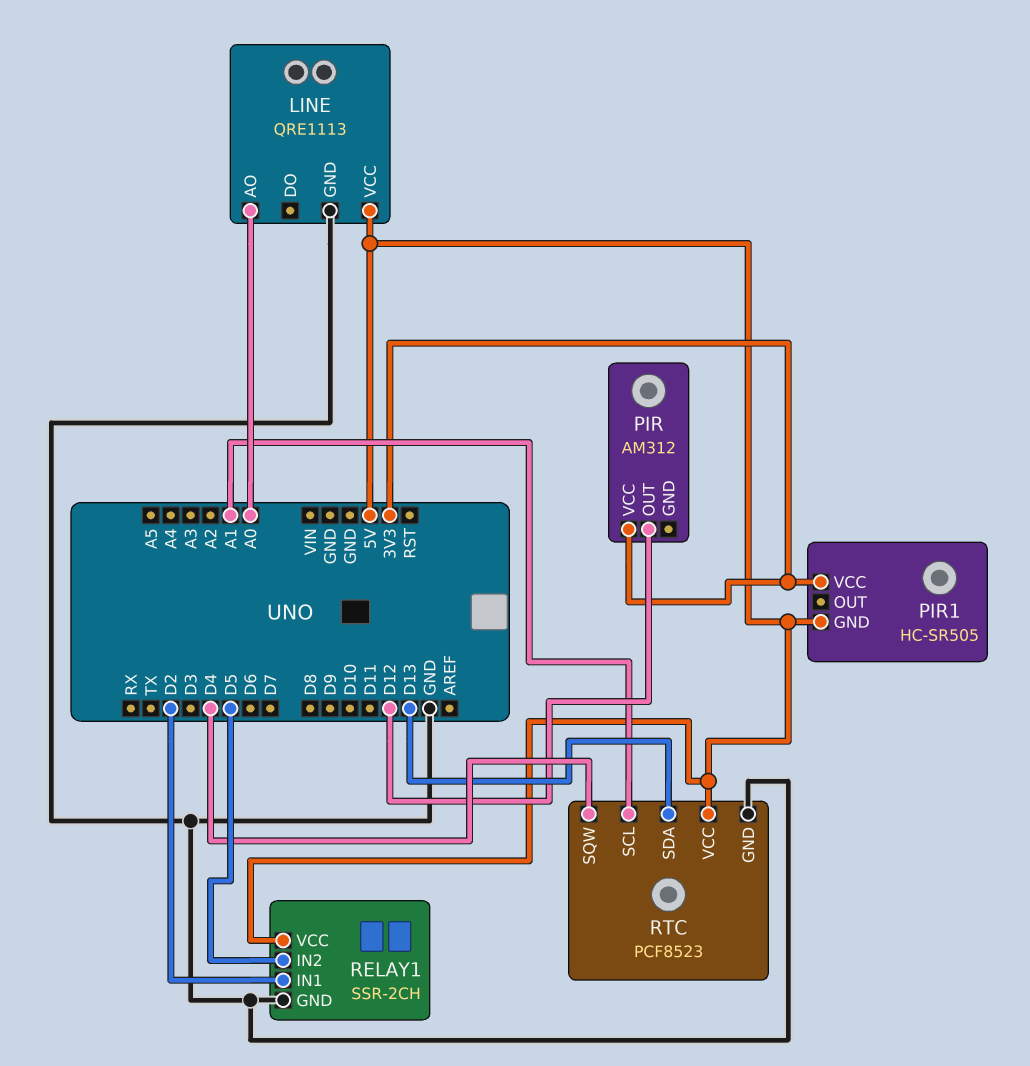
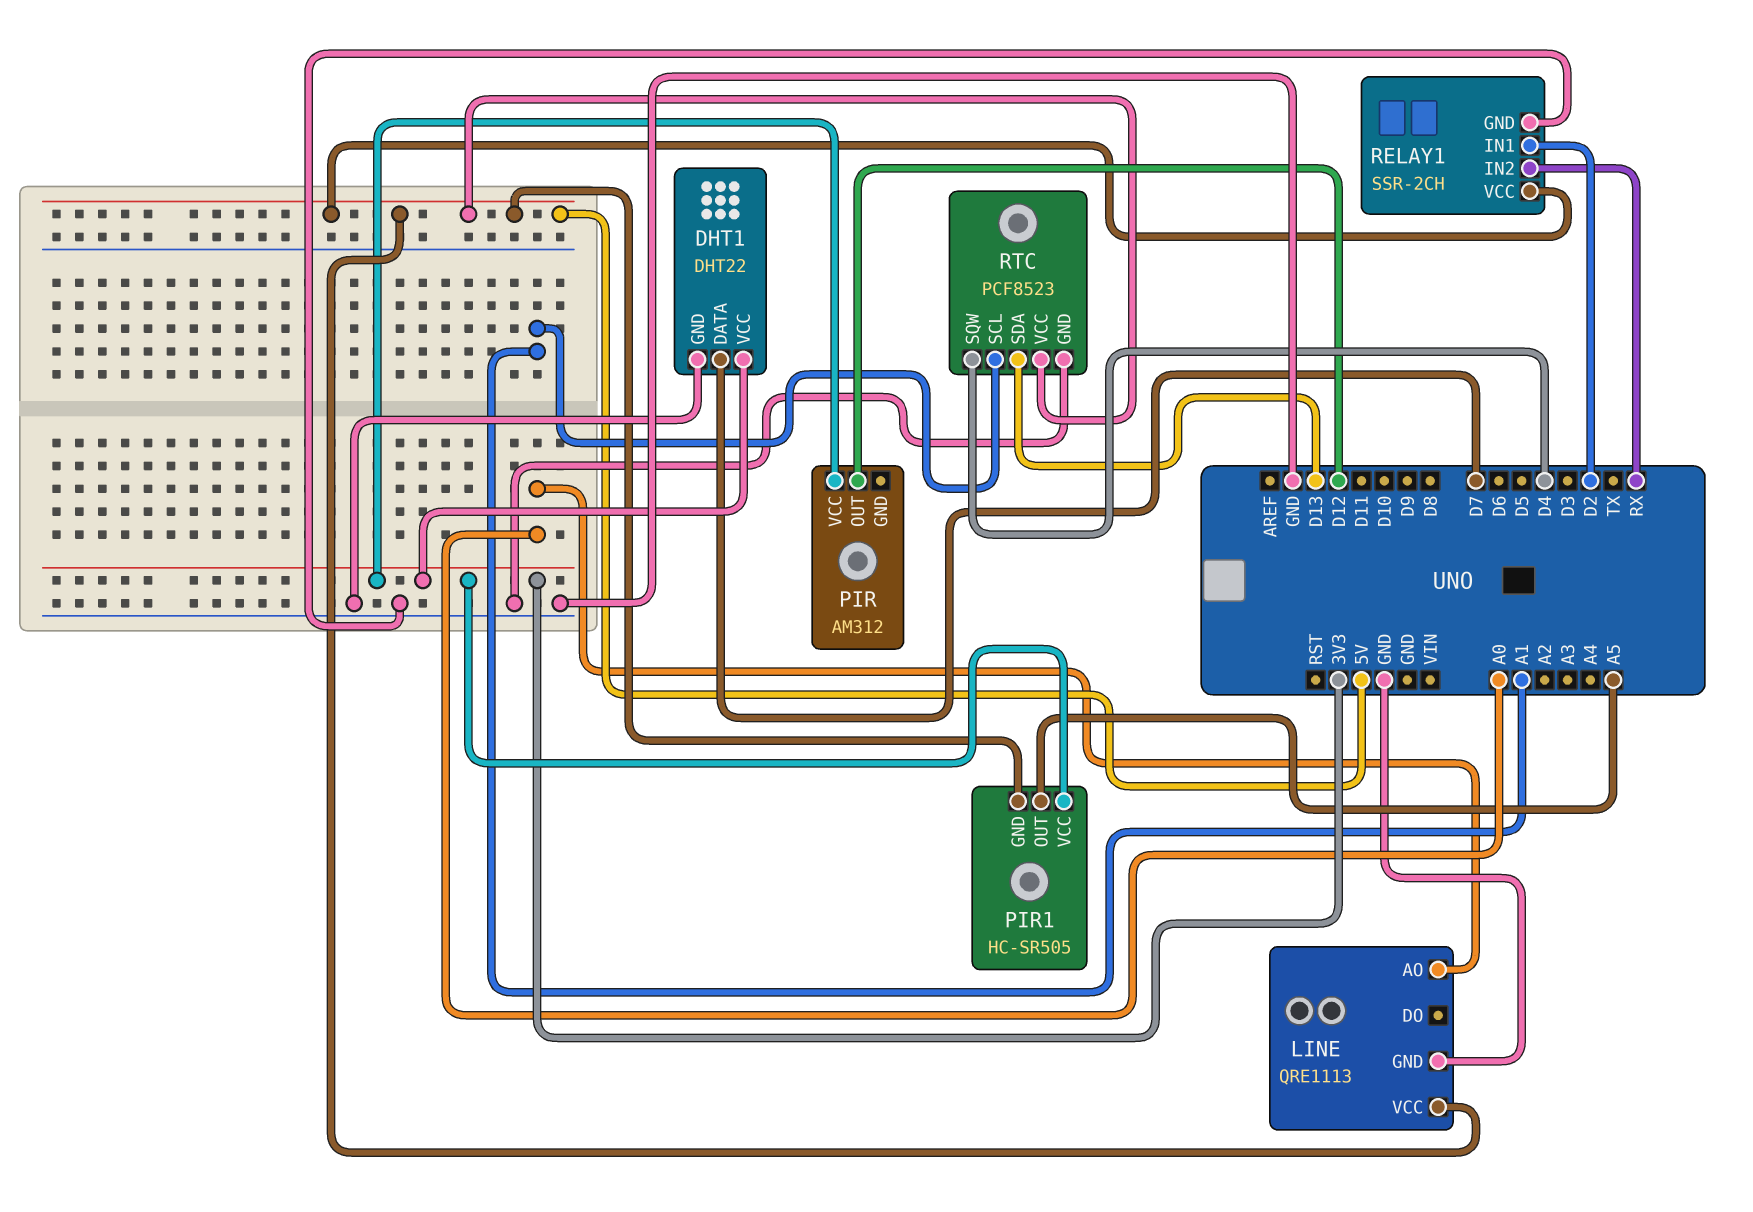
DHT1: none -> DHT22
DHT1 pin DATA: none -> D7
DHT1 pin GND: none -> GND
DHT1 pin VCC: none -> 3V3
PIR1 pin OUT: none -> A5
RELAY1 pin IN2: D5 -> RX

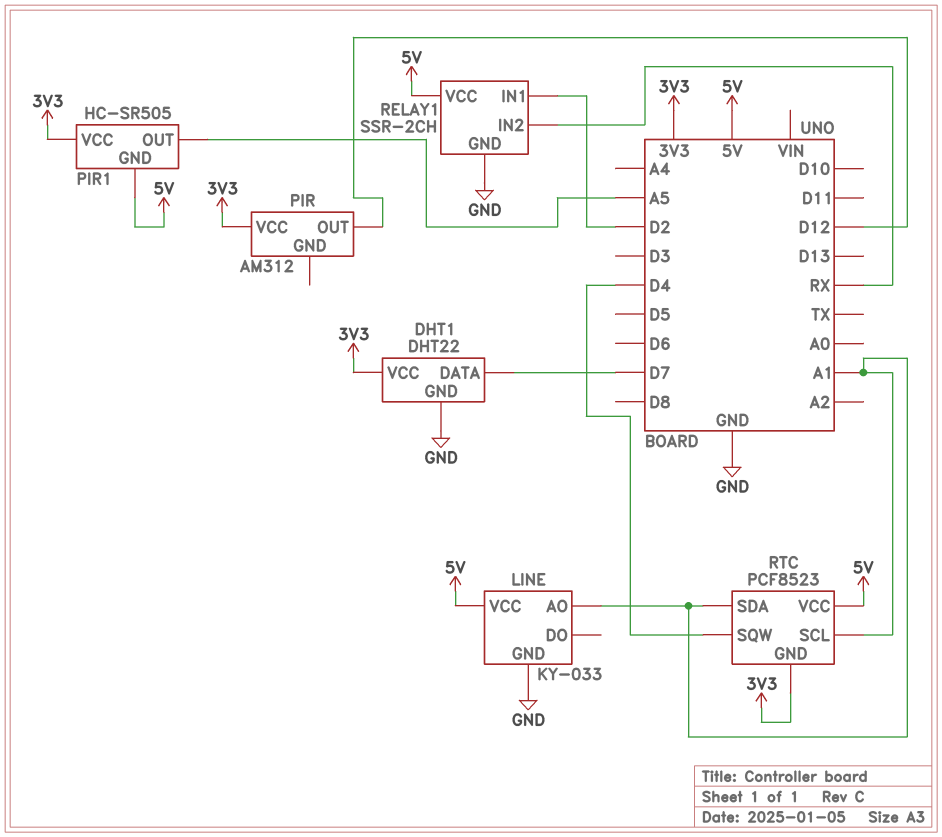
LINE: QRE1113 -> KY-033
LINE pin AO: A0 -> A1
RTC pin GND: GND -> 3V3
RTC pin SDA: D13 -> A1

